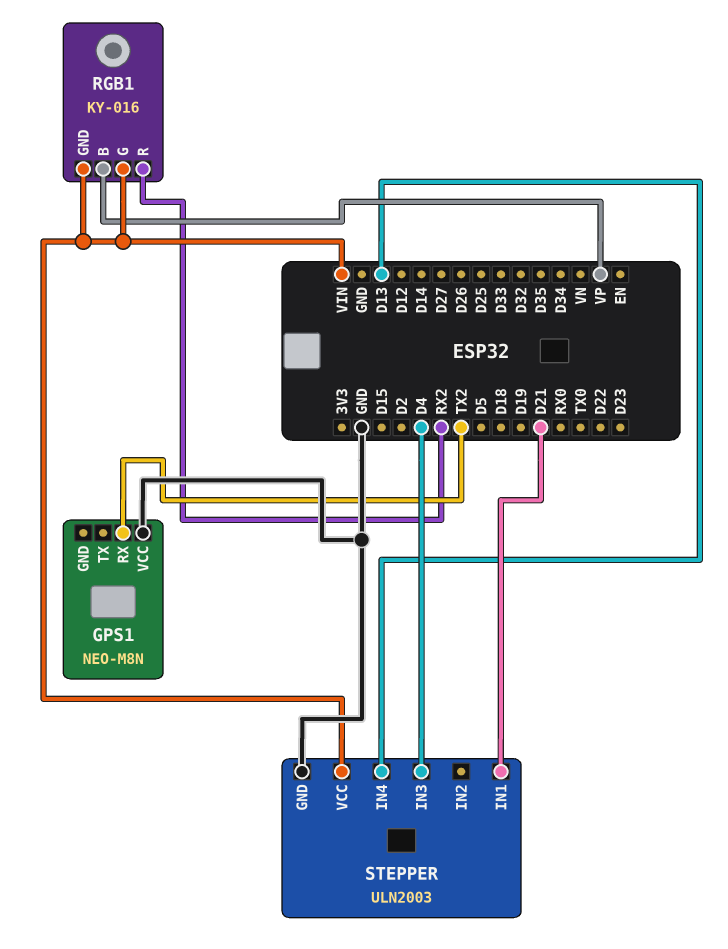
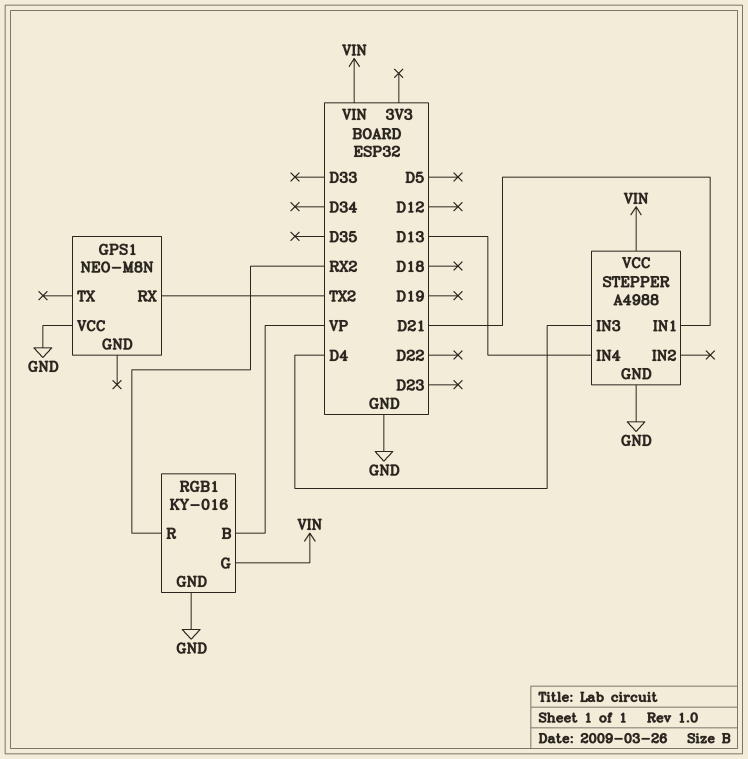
RGB1 pin GND: VIN -> GND
STEPPER: ULN2003 -> A4988

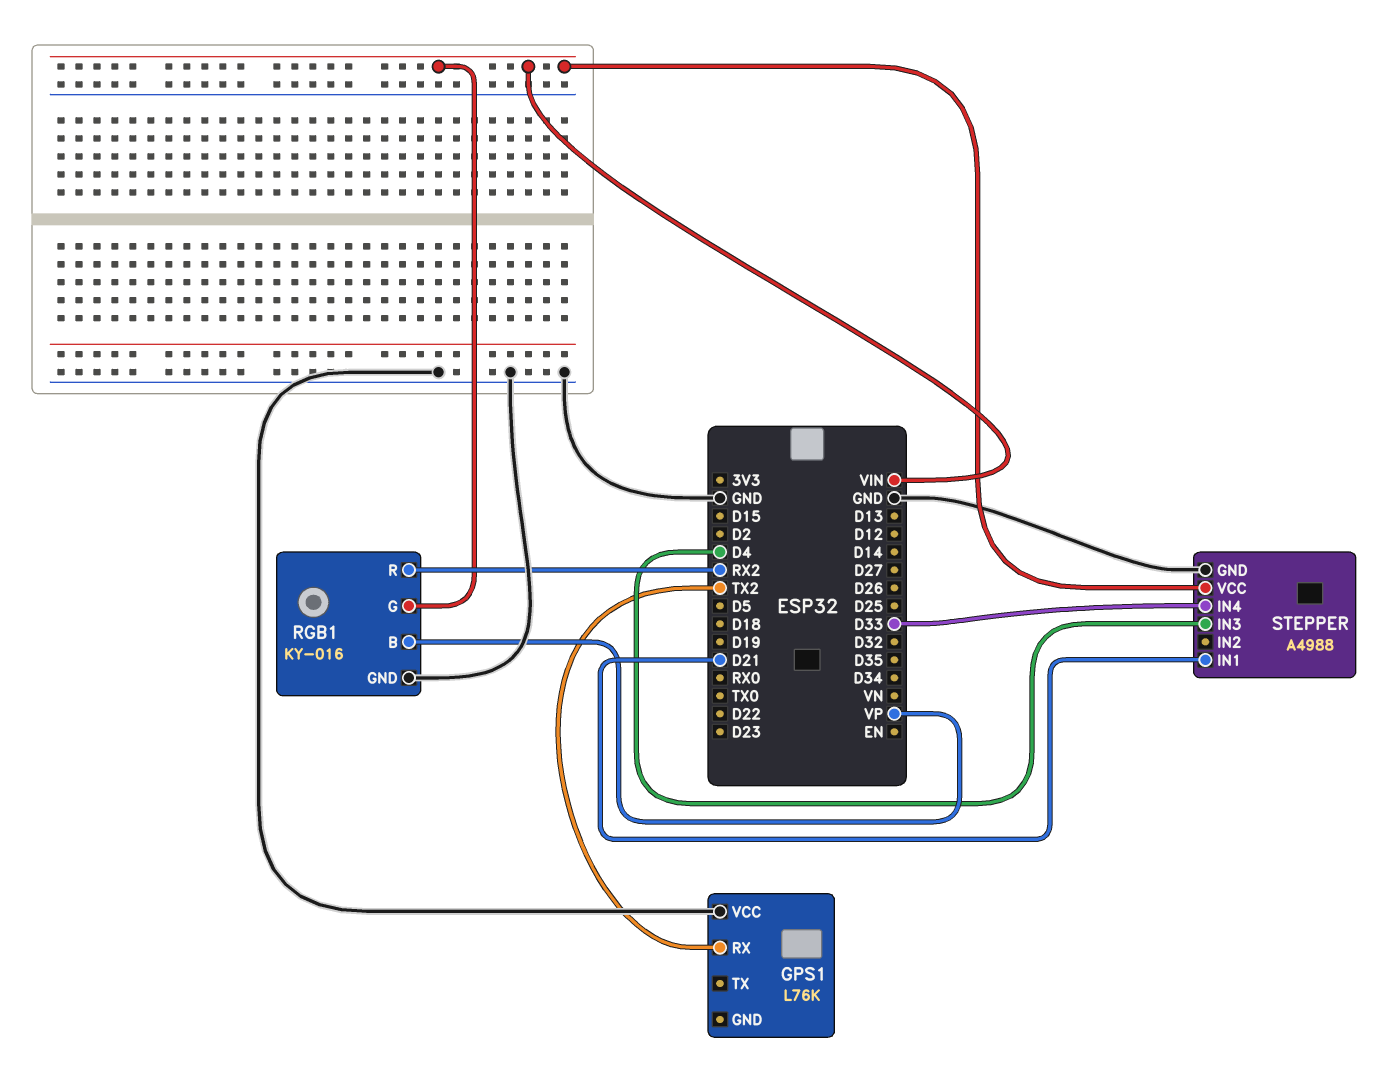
GPS1: NEO-M8N -> L76K
STEPPER pin IN4: D13 -> D33

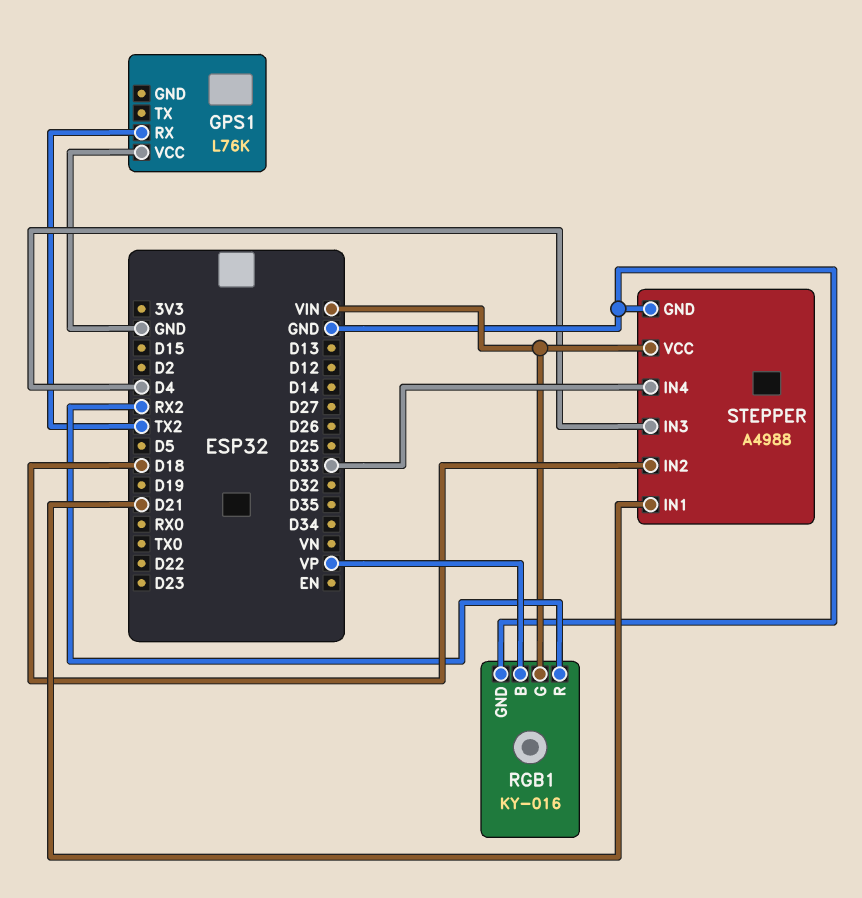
STEPPER pin IN2: none -> D18

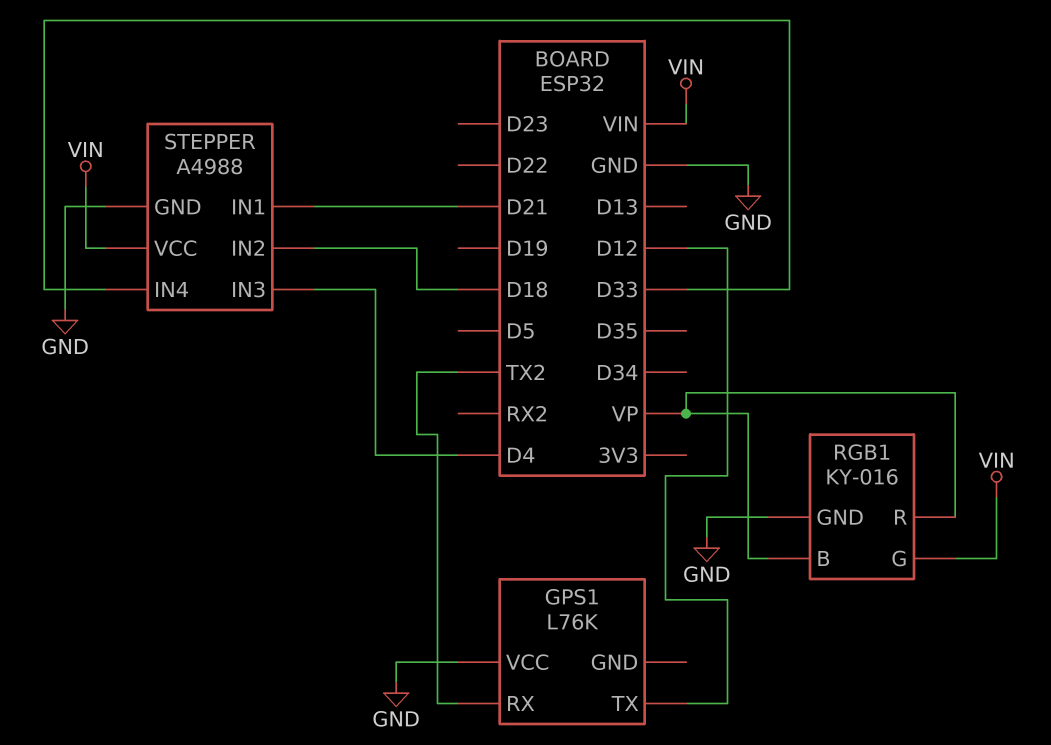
GPS1 pin TX: none -> D12
RGB1 pin R: RX2 -> VP

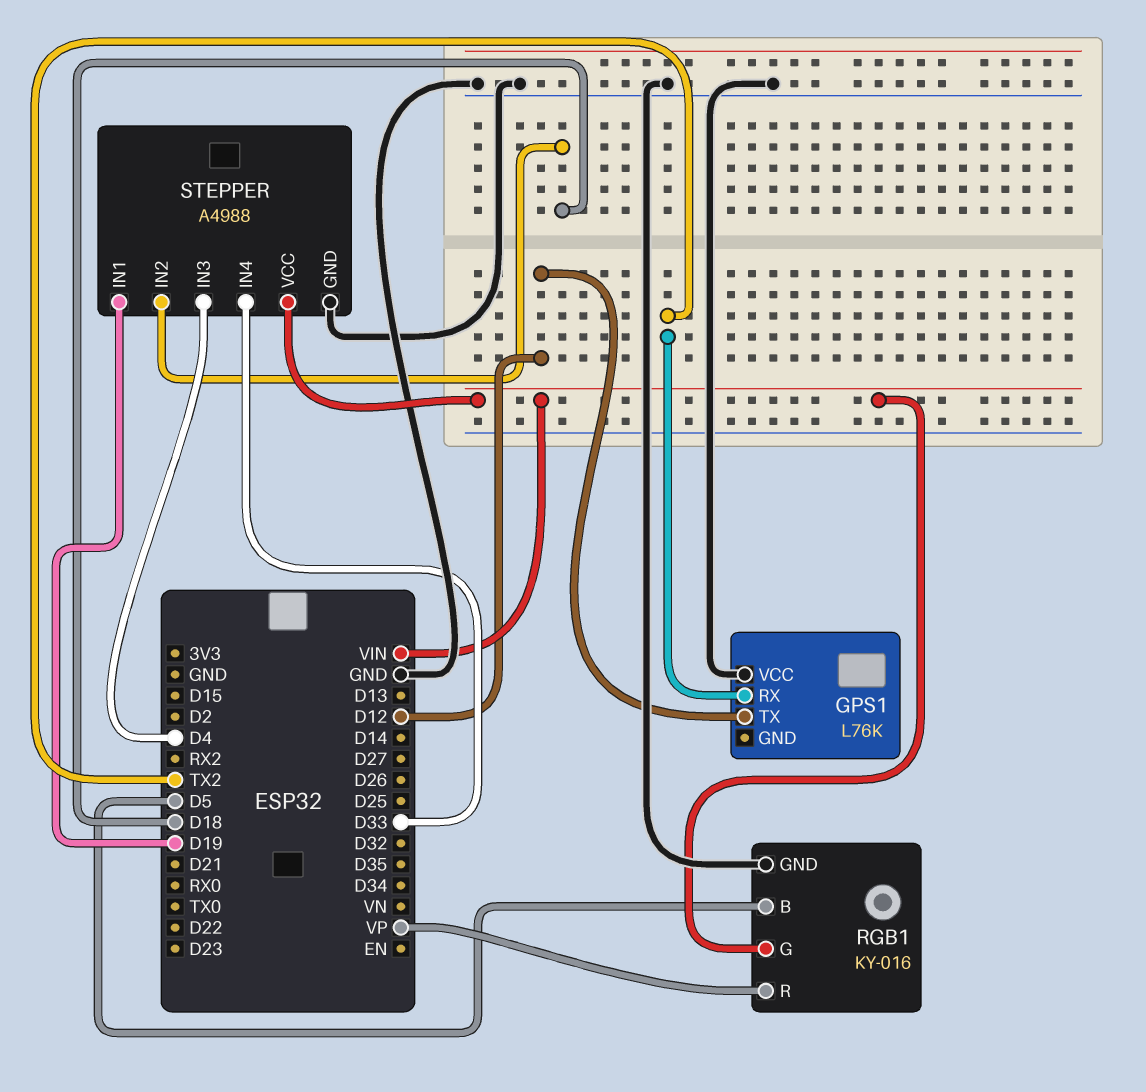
RGB1 pin B: VP -> D5
STEPPER pin IN1: D21 -> D19

